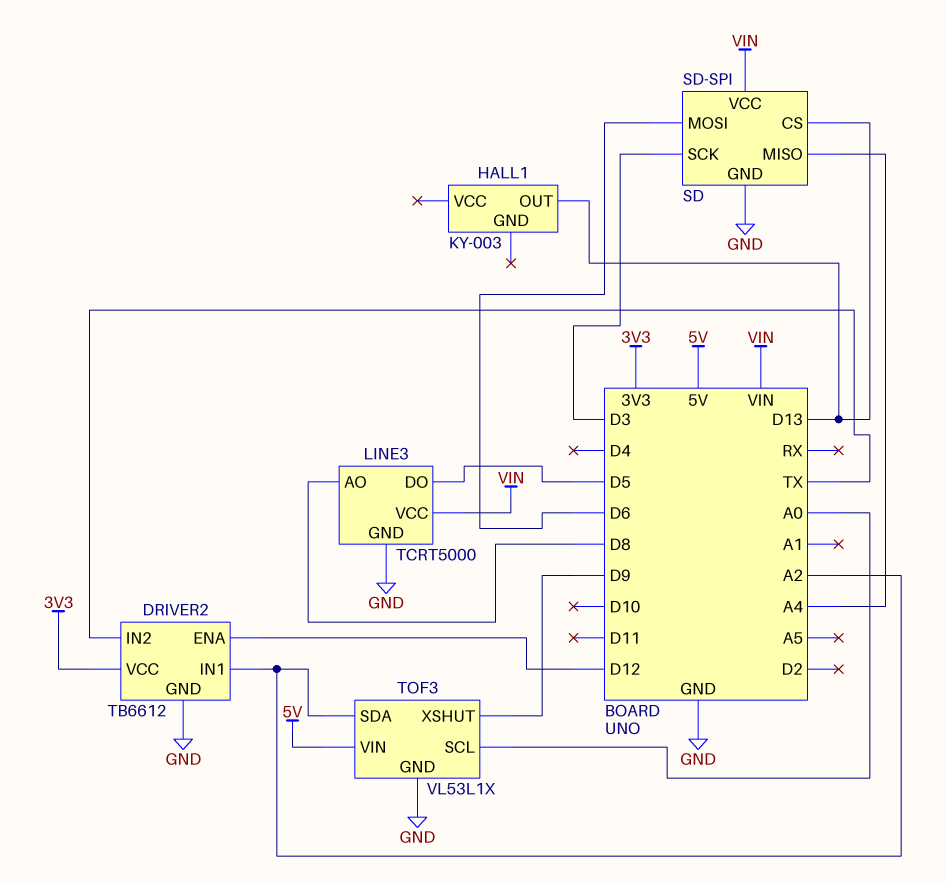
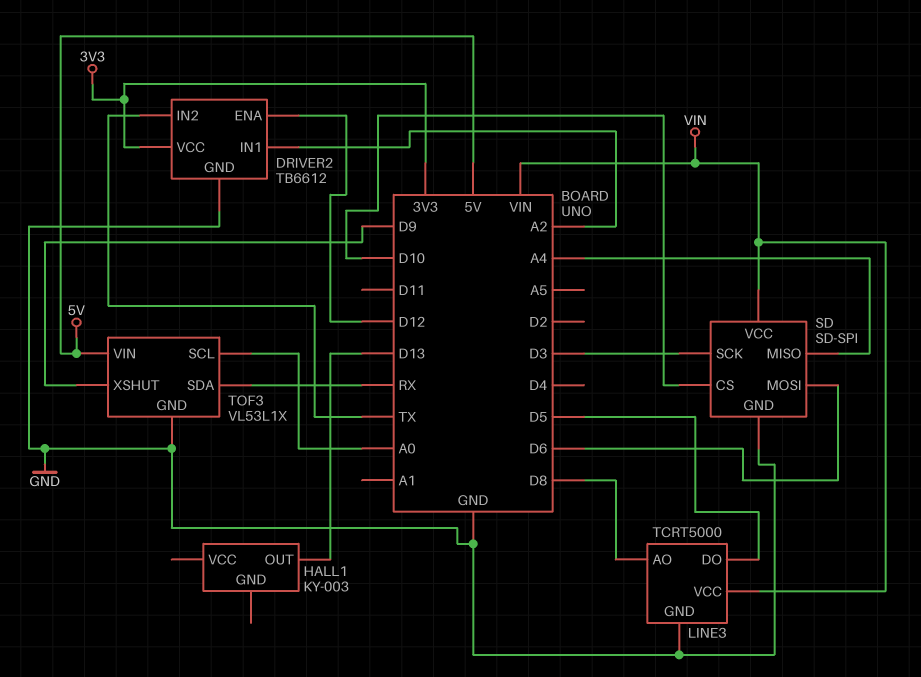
SD pin CS: D13 -> D10
TOF3 pin SDA: A2 -> RX

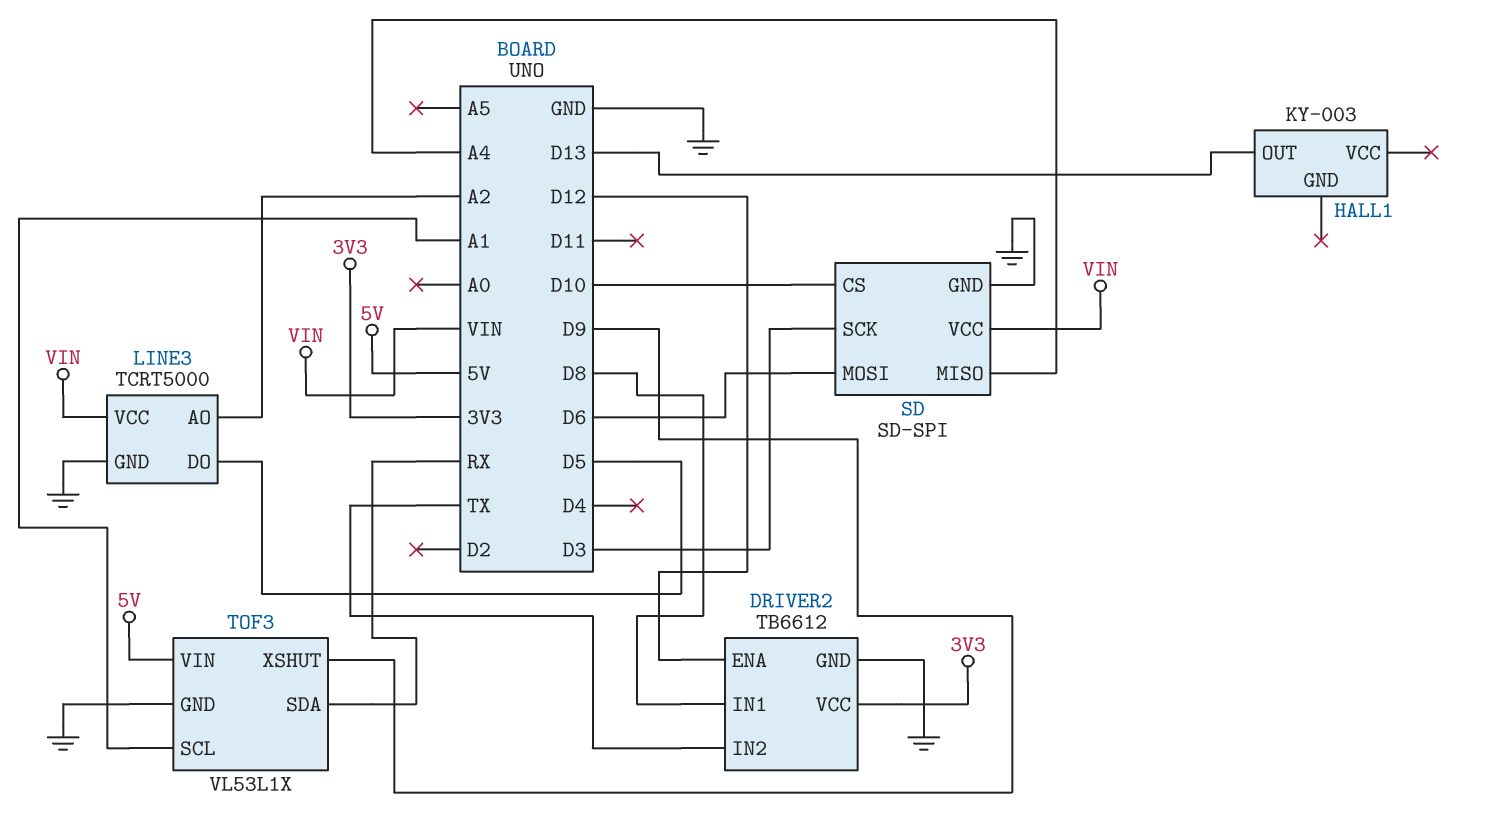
DRIVER2 pin IN1: A2 -> D8
LINE3 pin AO: D8 -> A2
TOF3 pin SCL: A0 -> A1

